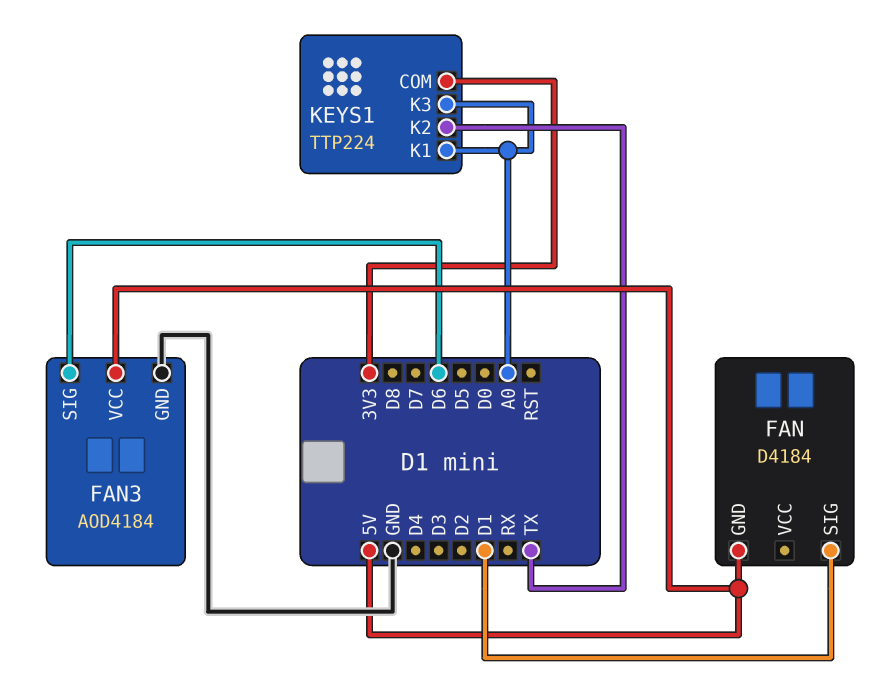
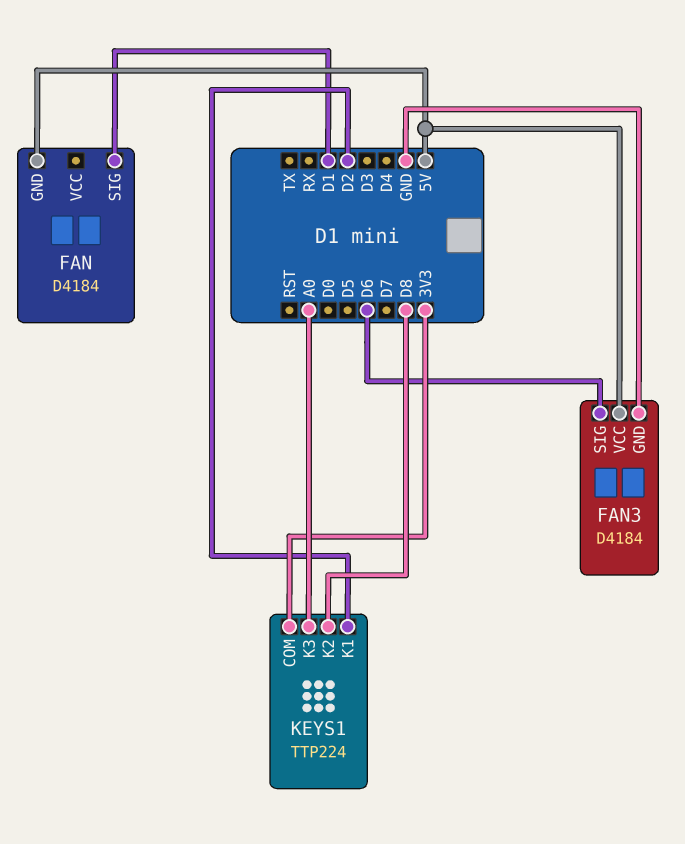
FAN3: AOD4184 -> D4184
KEYS1 pin K1: A0 -> D2
KEYS1 pin K2: TX -> D8

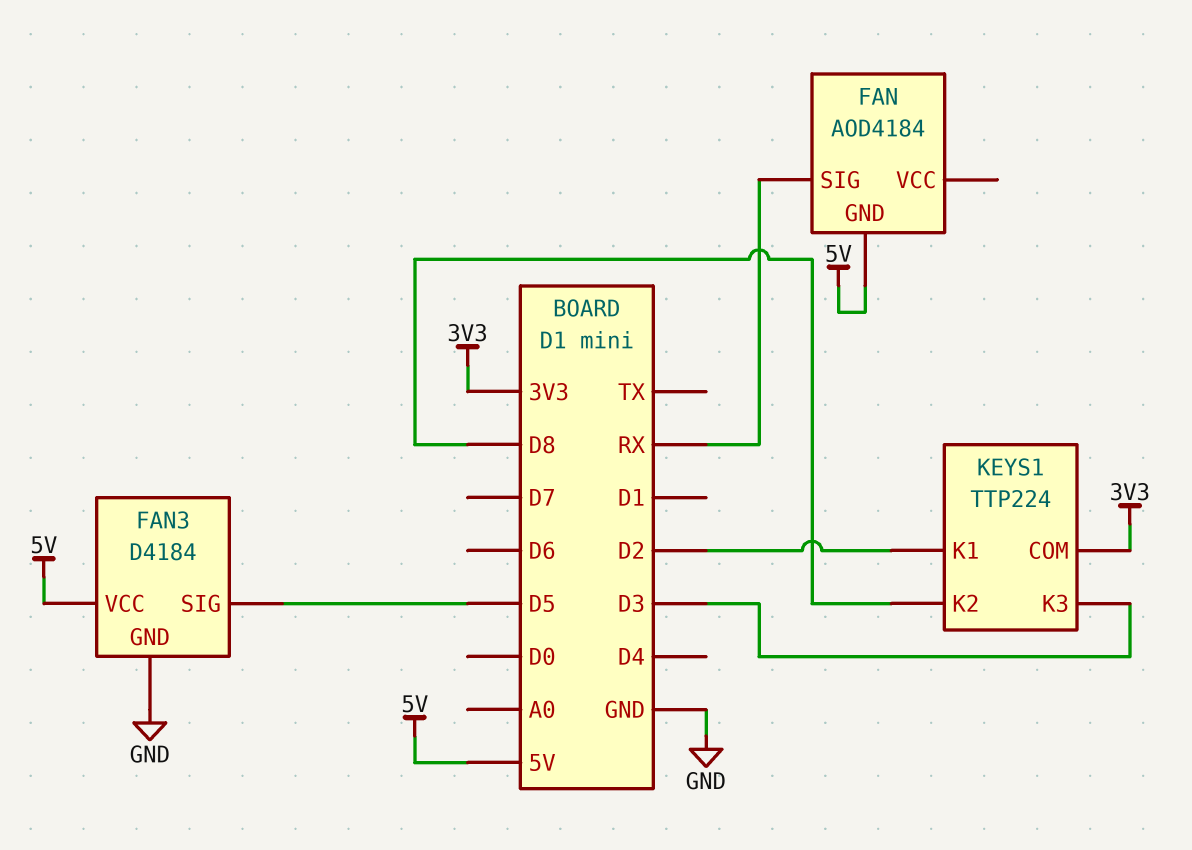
FAN: D4184 -> AOD4184
FAN pin SIG: D1 -> RX
FAN3 pin SIG: D6 -> D5
KEYS1 pin K3: A0 -> D3

